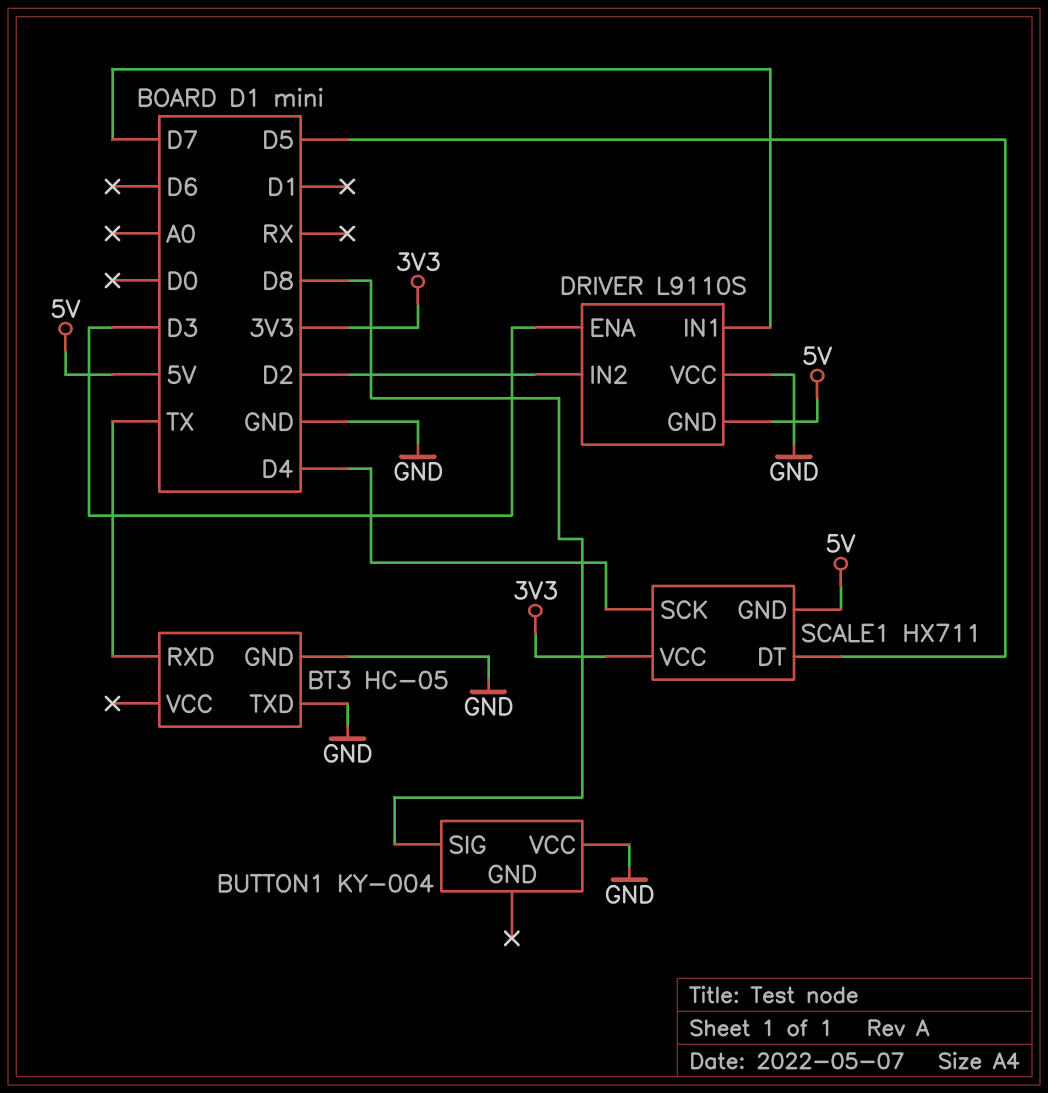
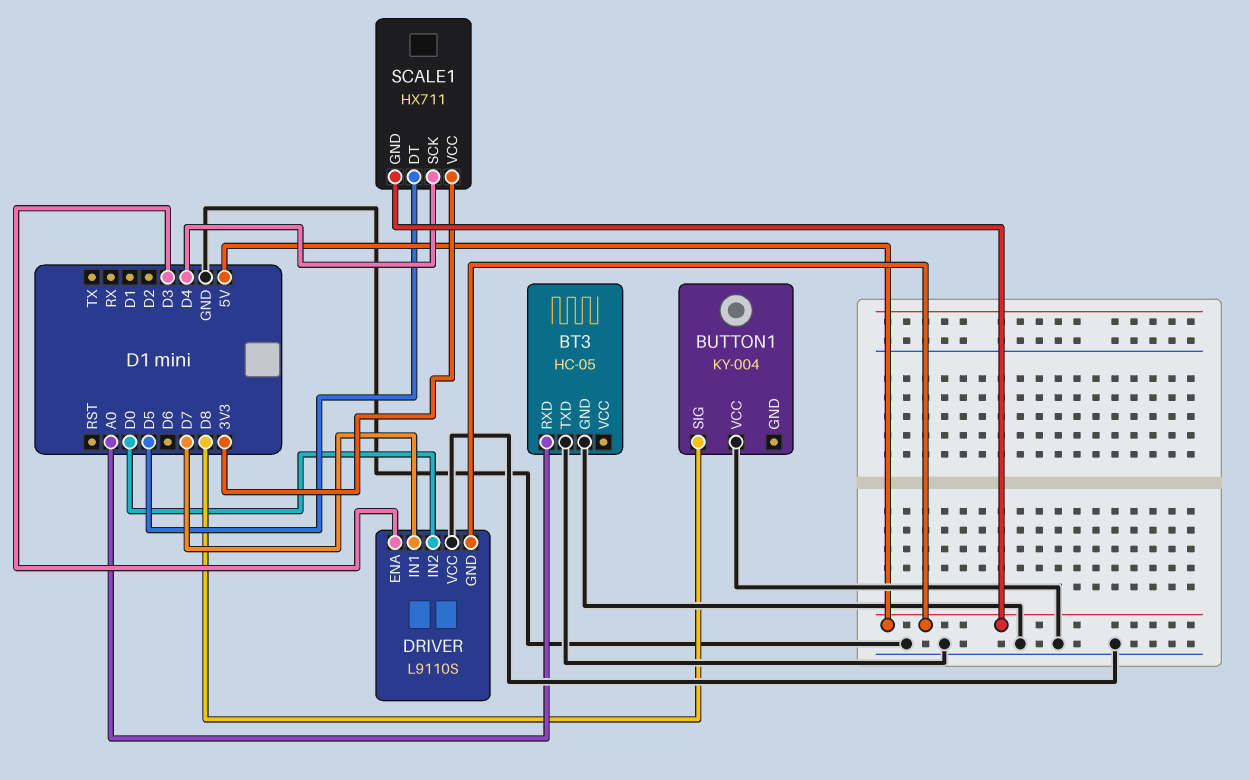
BT3 pin RXD: TX -> A0
DRIVER pin IN2: D2 -> D0

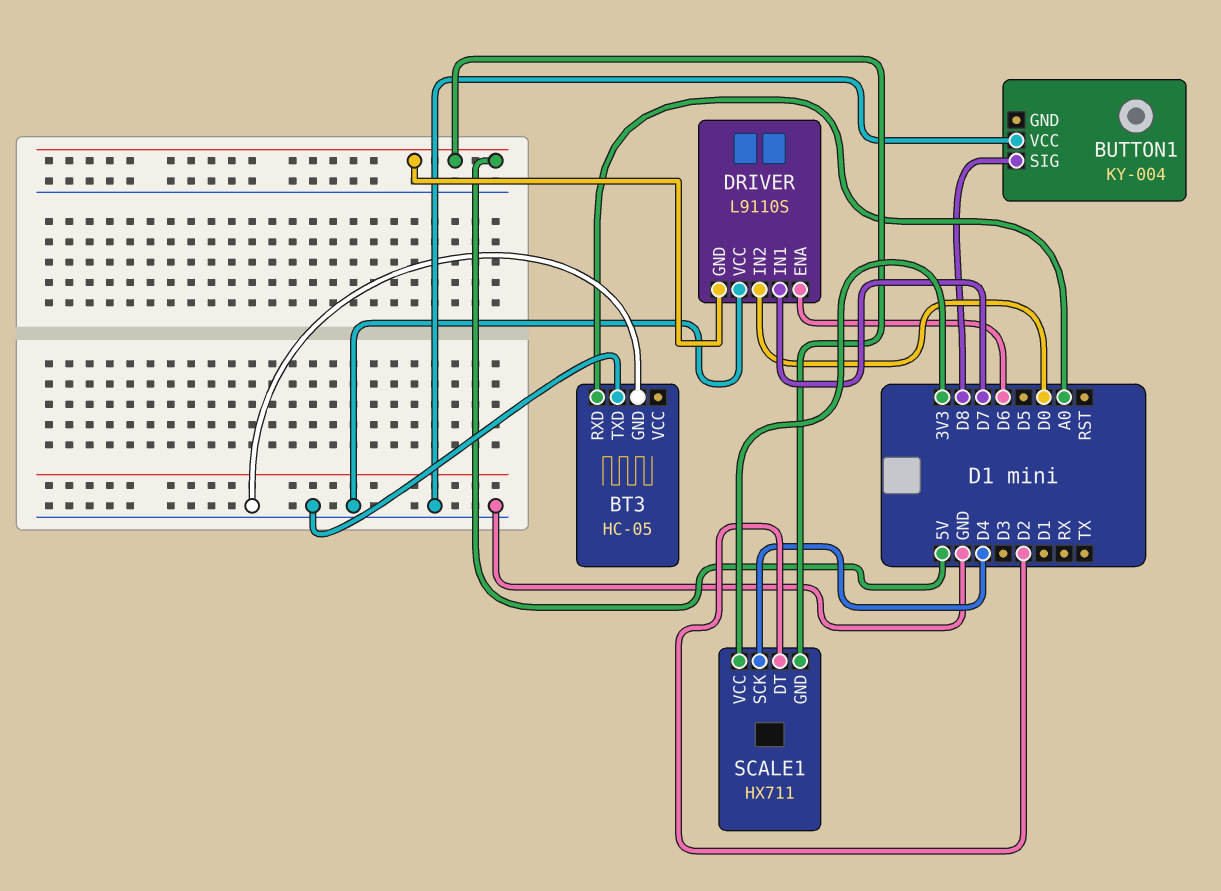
DRIVER pin ENA: D3 -> D6
SCALE1 pin DT: D5 -> D2

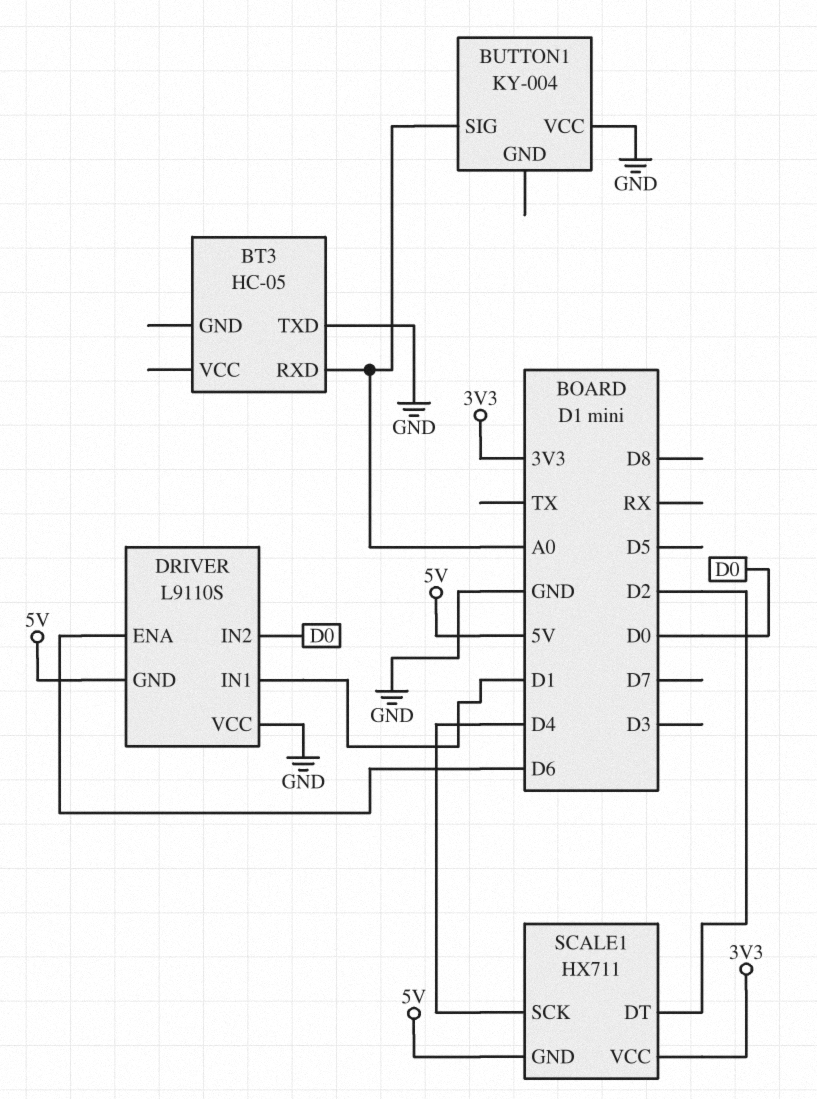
BT3 pin GND: GND -> none
BUTTON1 pin SIG: D8 -> A0
DRIVER pin IN1: D7 -> D1

